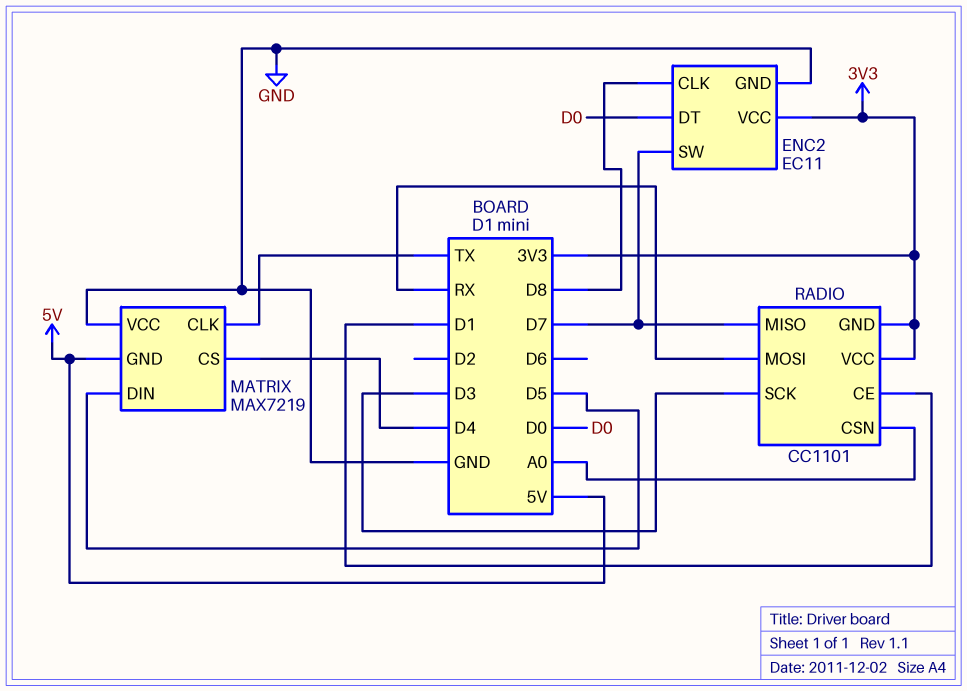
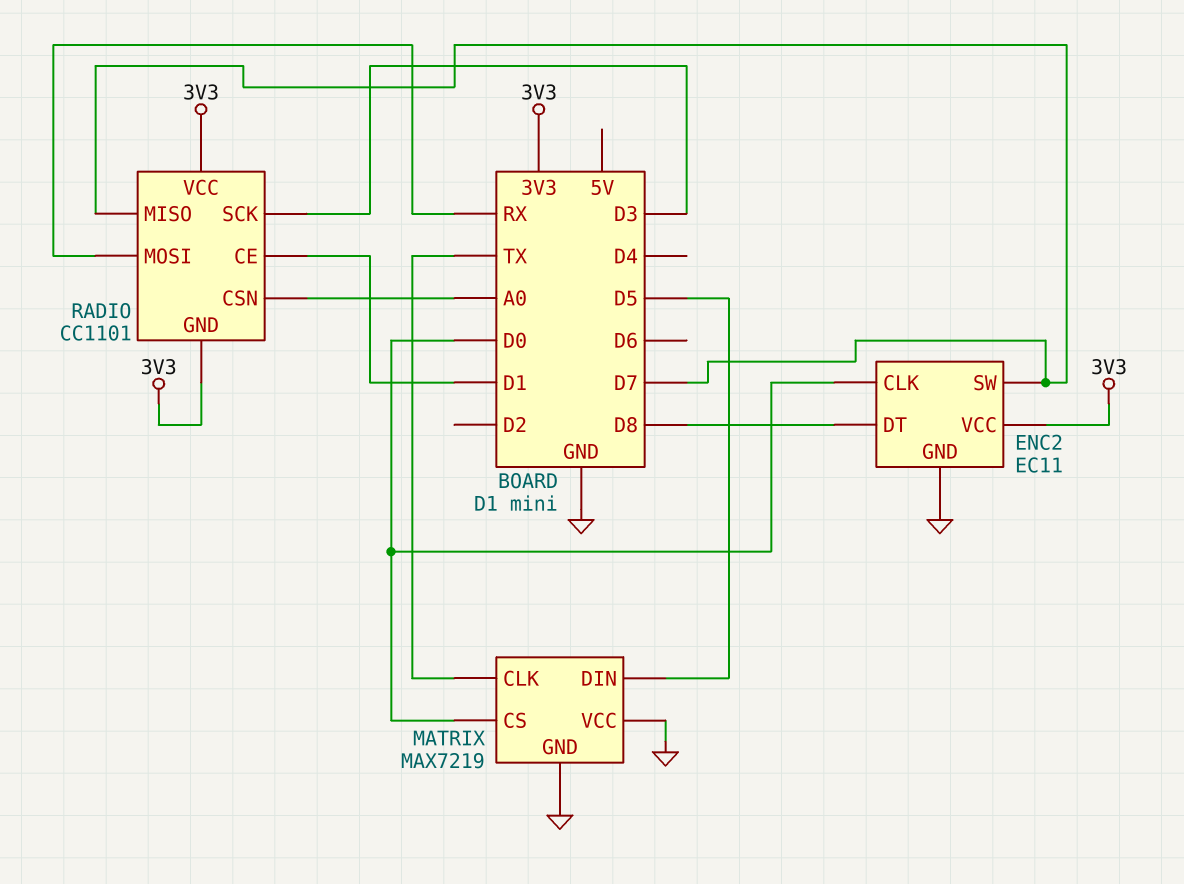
ENC2 pin CLK: D8 -> D0
ENC2 pin DT: D0 -> D8
MATRIX pin CS: D4 -> D0
MATRIX pin GND: 5V -> GND

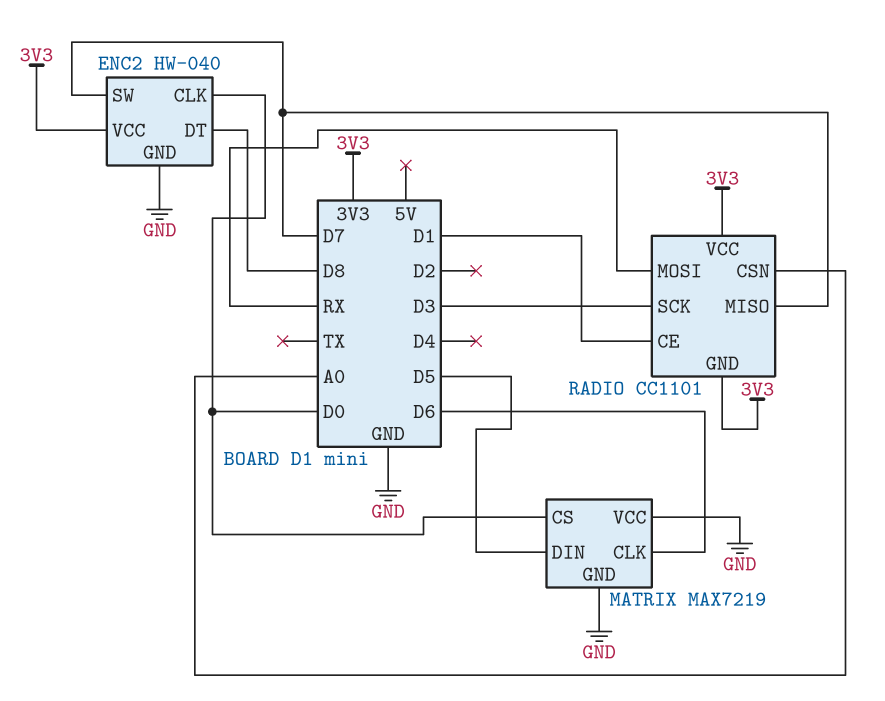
ENC2: EC11 -> HW-040
MATRIX pin CLK: TX -> D6

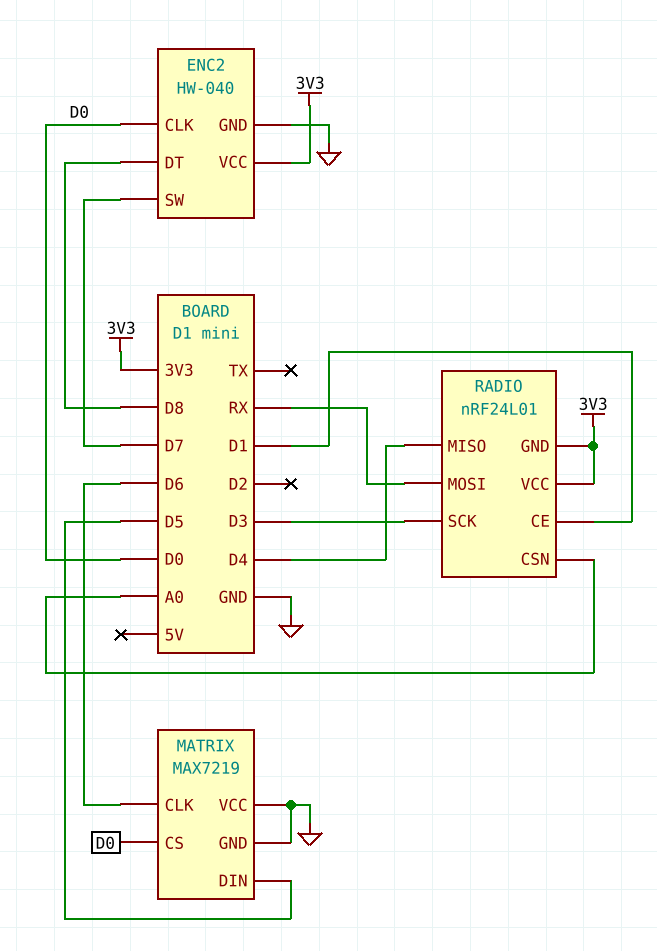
RADIO: CC1101 -> nRF24L01
RADIO pin MISO: D7 -> D4

